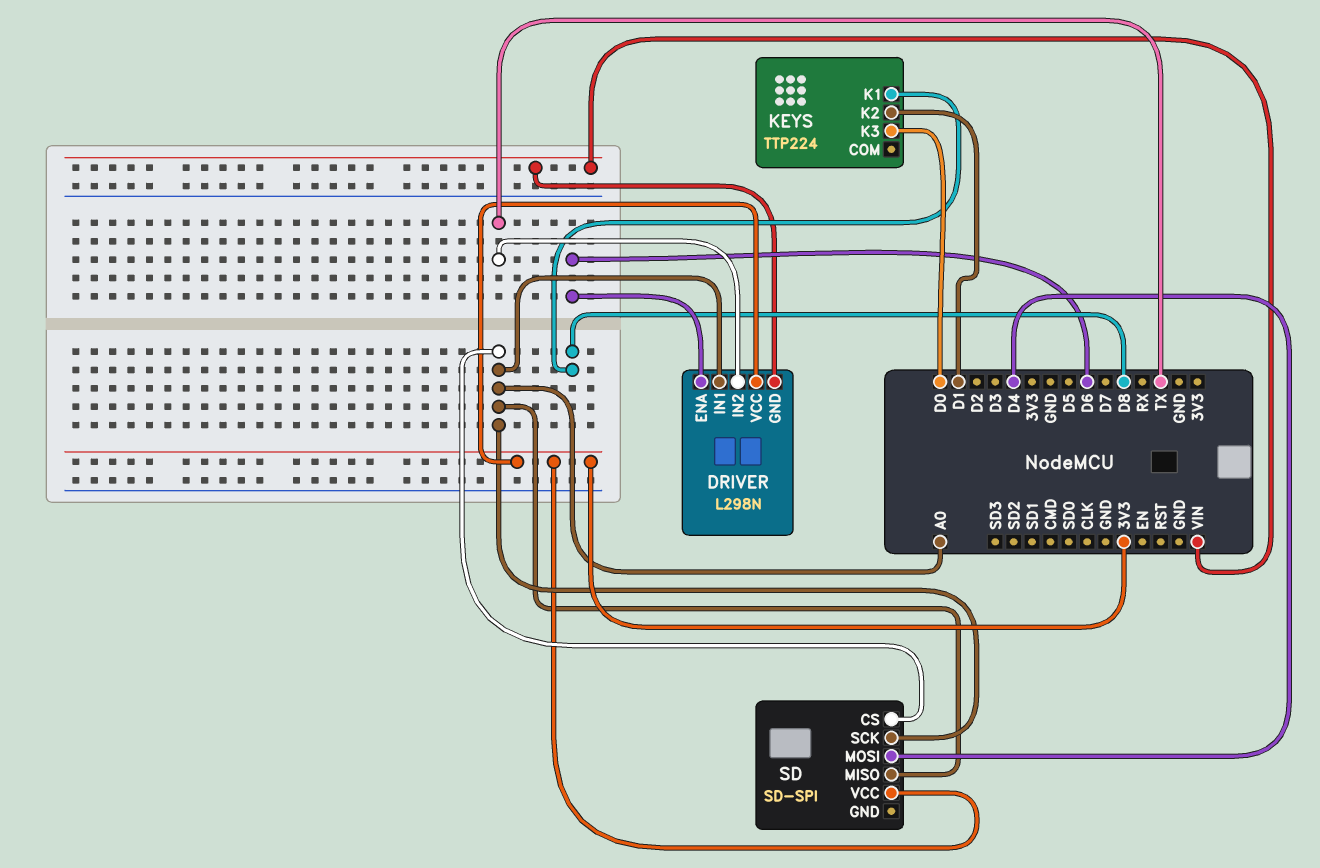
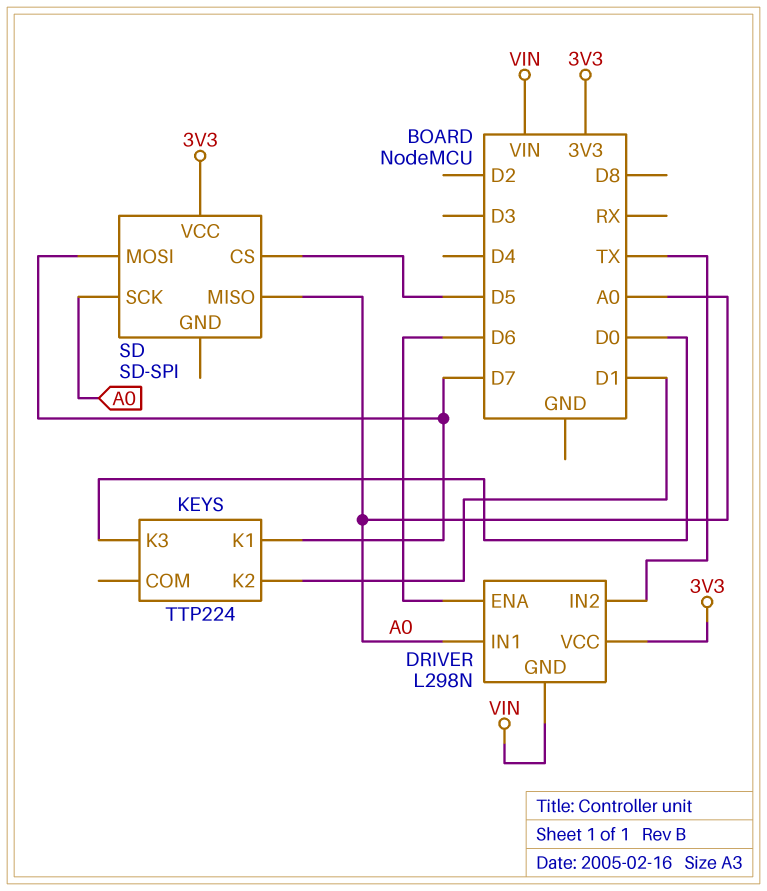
KEYS pin K1: D8 -> D7
SD pin CS: A0 -> D5
SD pin MOSI: D4 -> D7

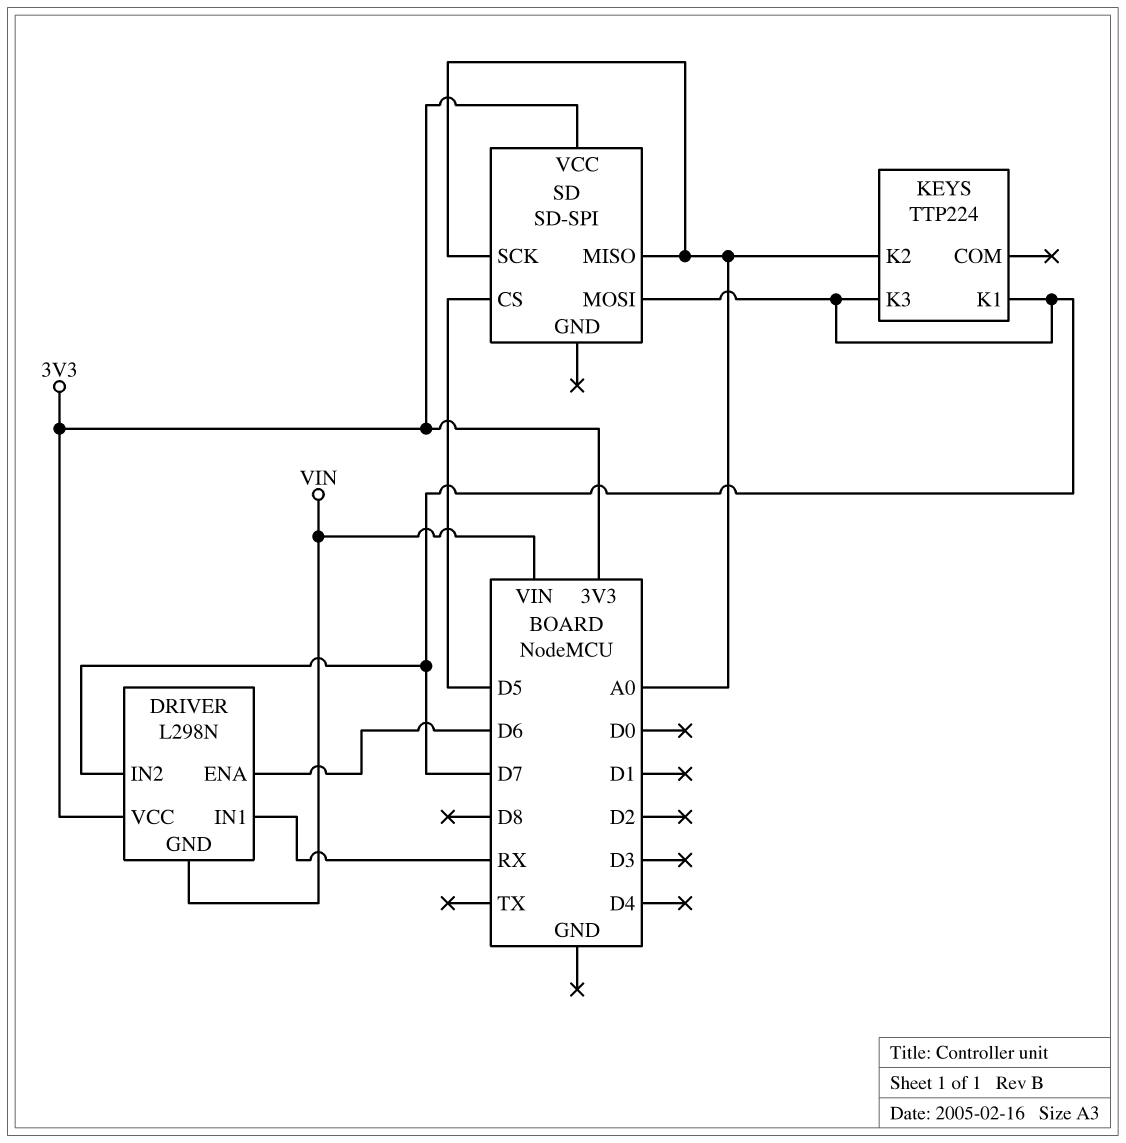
DRIVER pin IN1: A0 -> RX
DRIVER pin IN2: TX -> D7
KEYS pin K2: D1 -> A0
KEYS pin K3: D0 -> D7

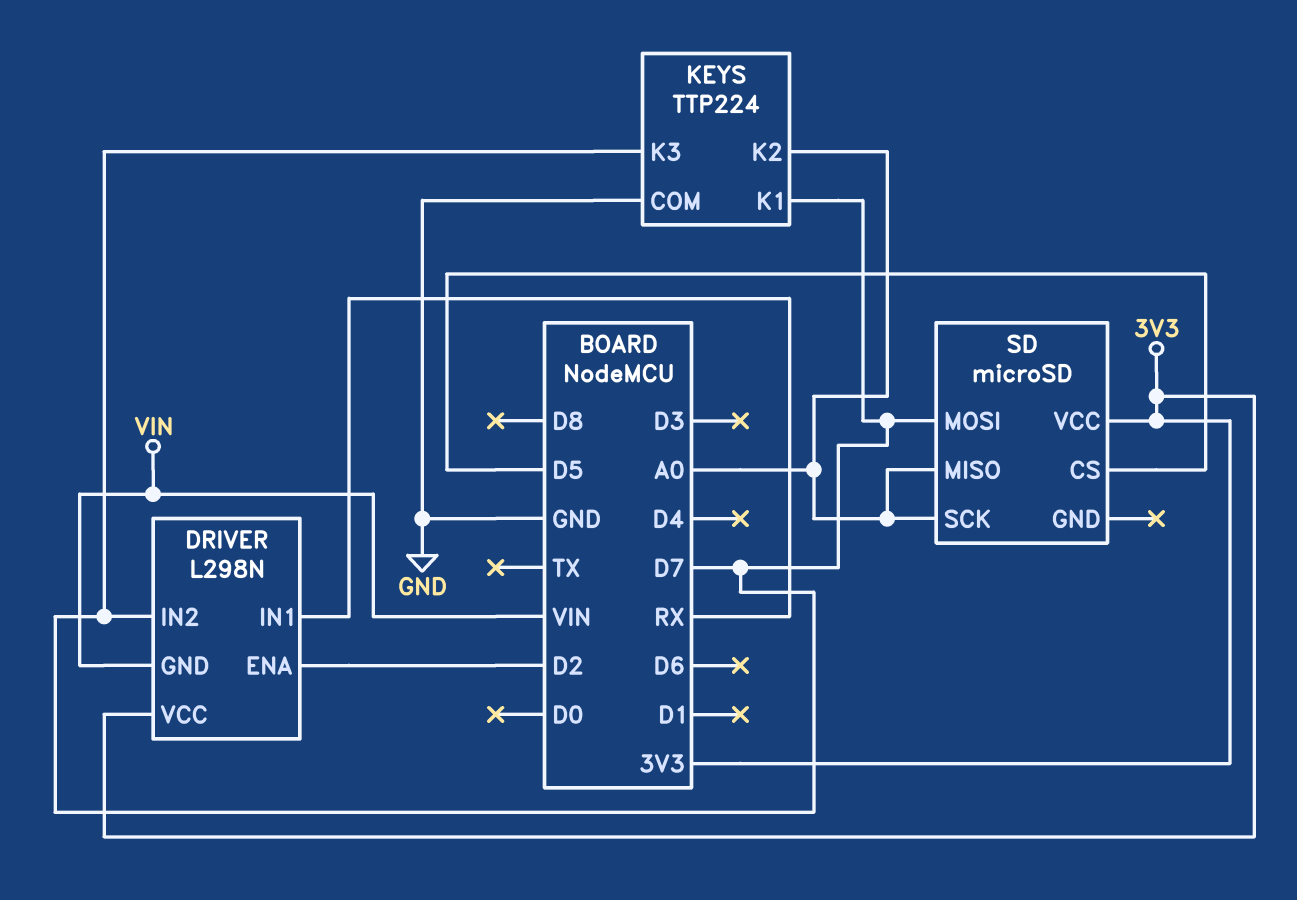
DRIVER pin ENA: D6 -> D2
KEYS pin COM: none -> GND
SD: SD-SPI -> microSD

